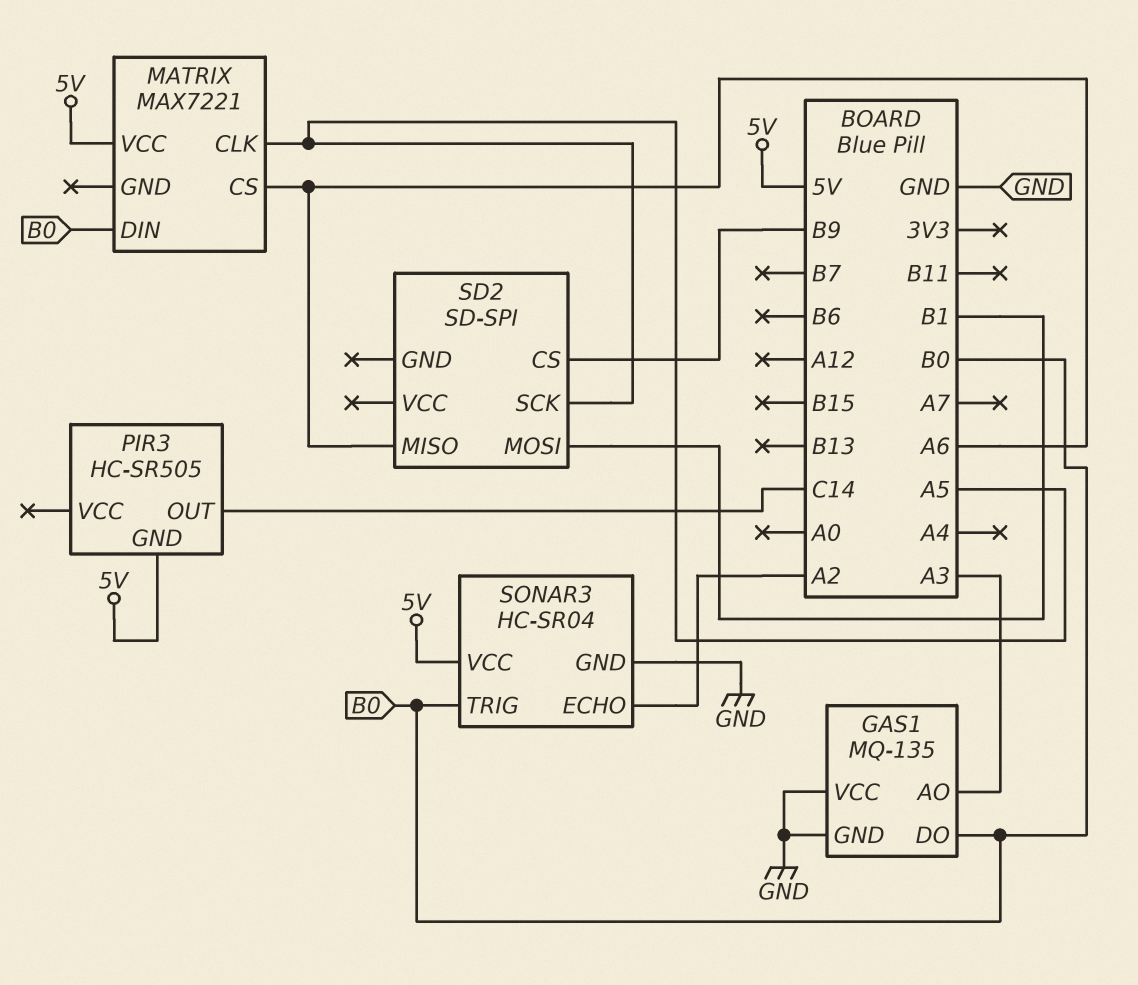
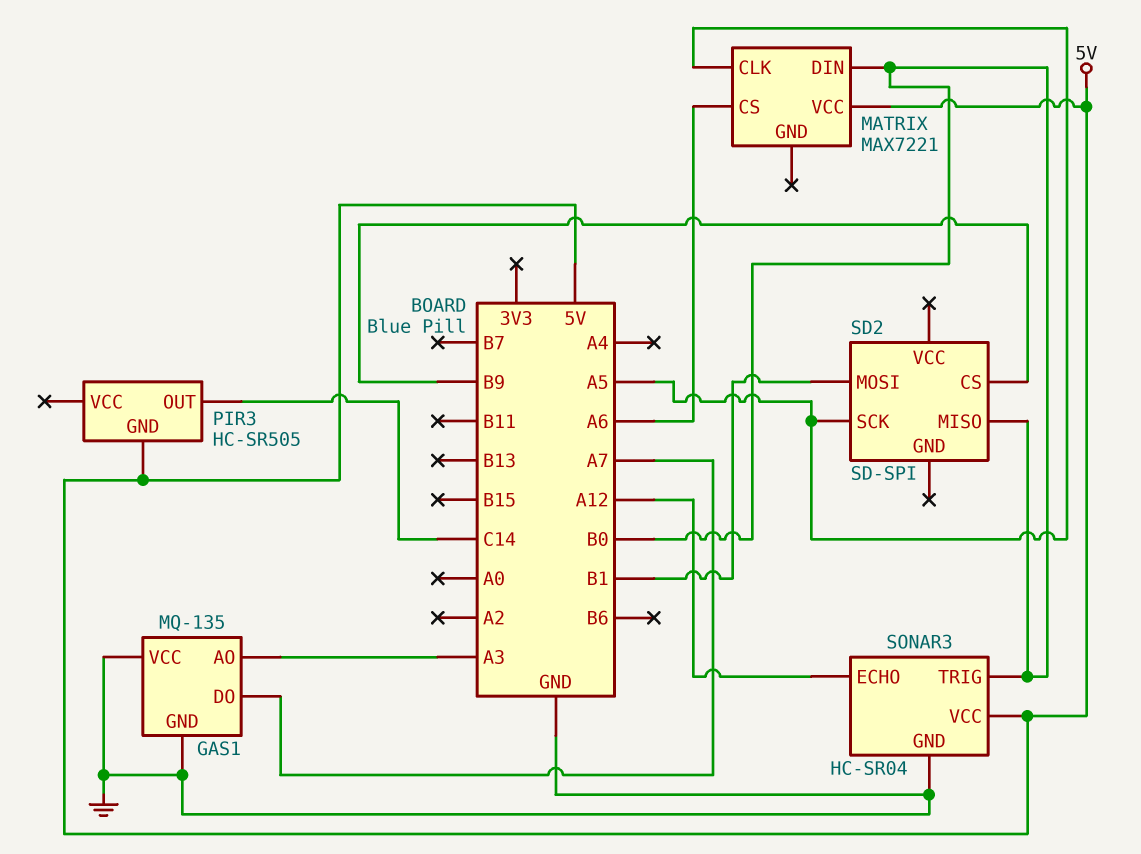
GAS1 pin DO: B0 -> A7
SD2 pin MISO: A6 -> B0
SONAR3 pin ECHO: A2 -> A12

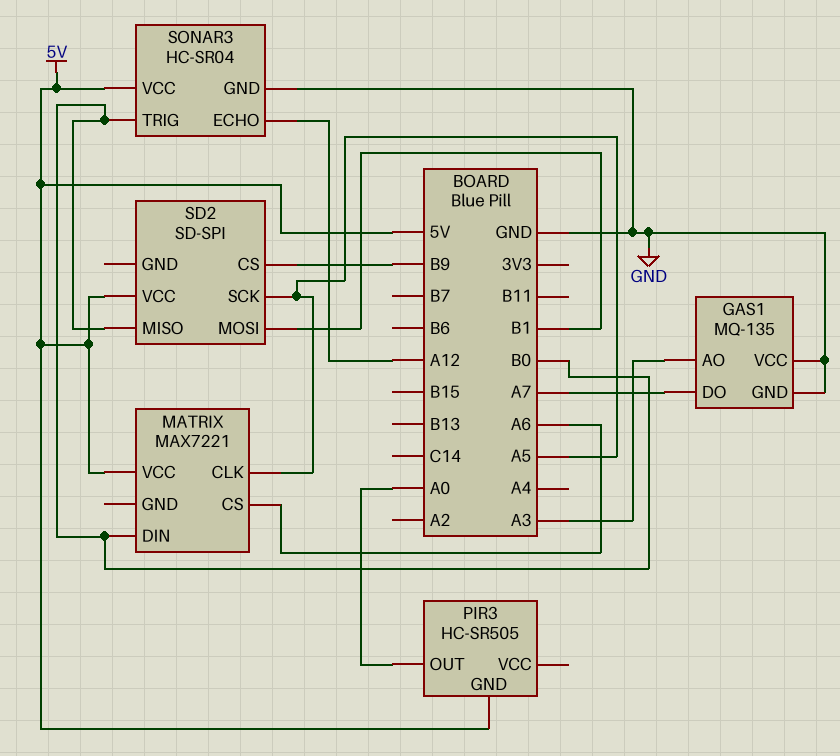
PIR3 pin OUT: C14 -> A0
SD2 pin VCC: none -> 5V

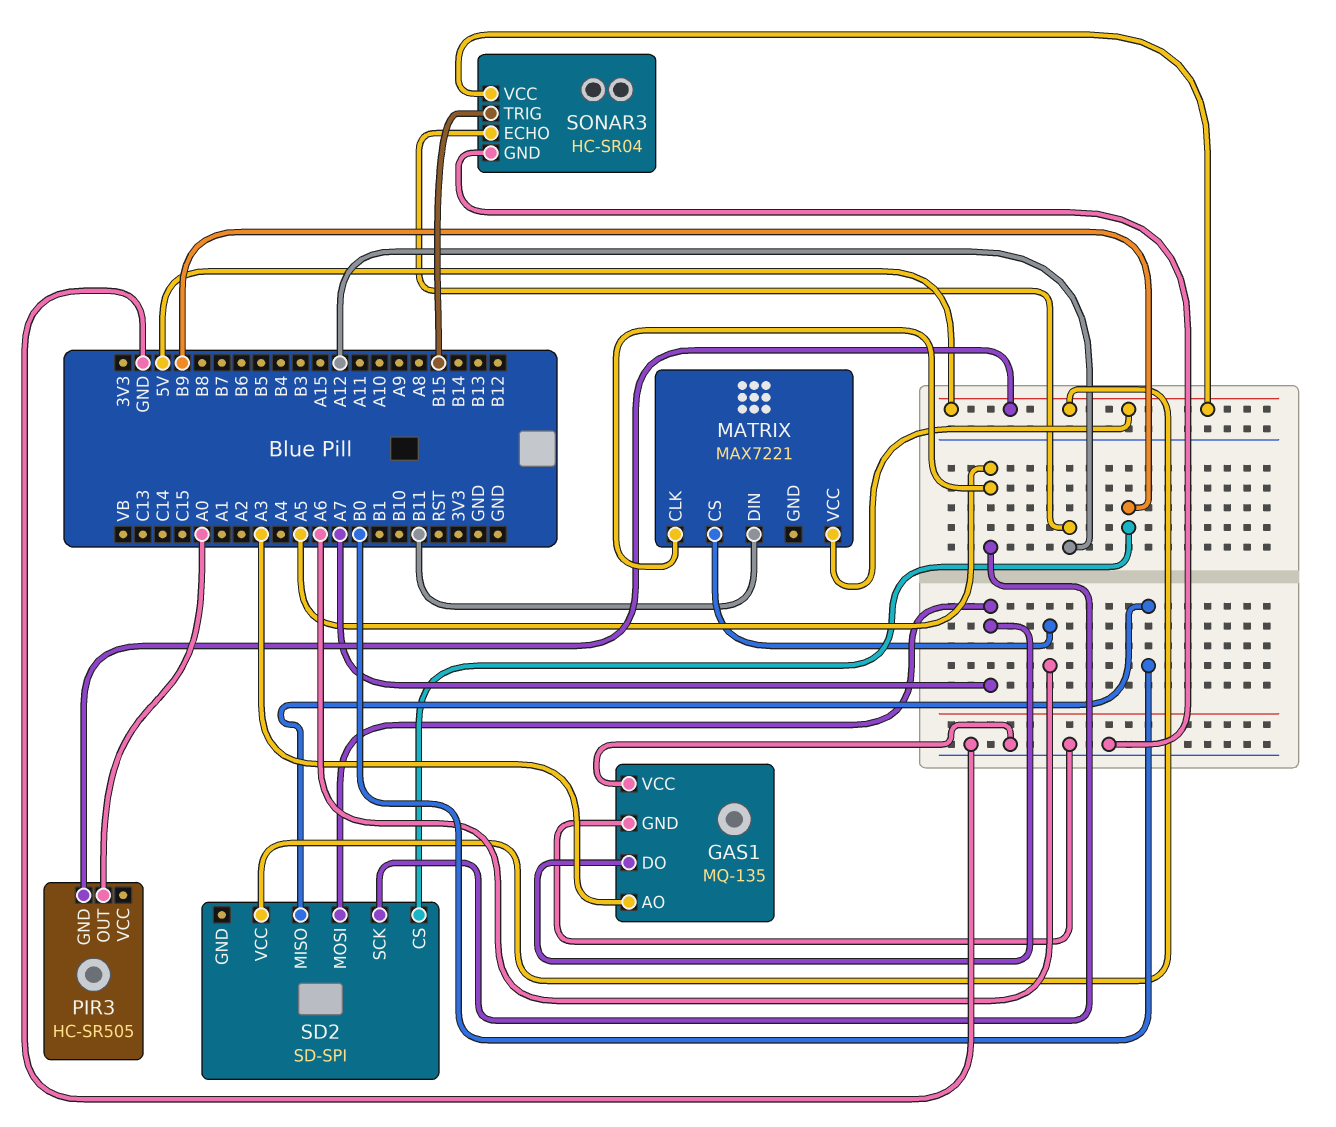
MATRIX pin DIN: B0 -> B11
SD2 pin MOSI: B1 -> A7
SONAR3 pin TRIG: B0 -> B15

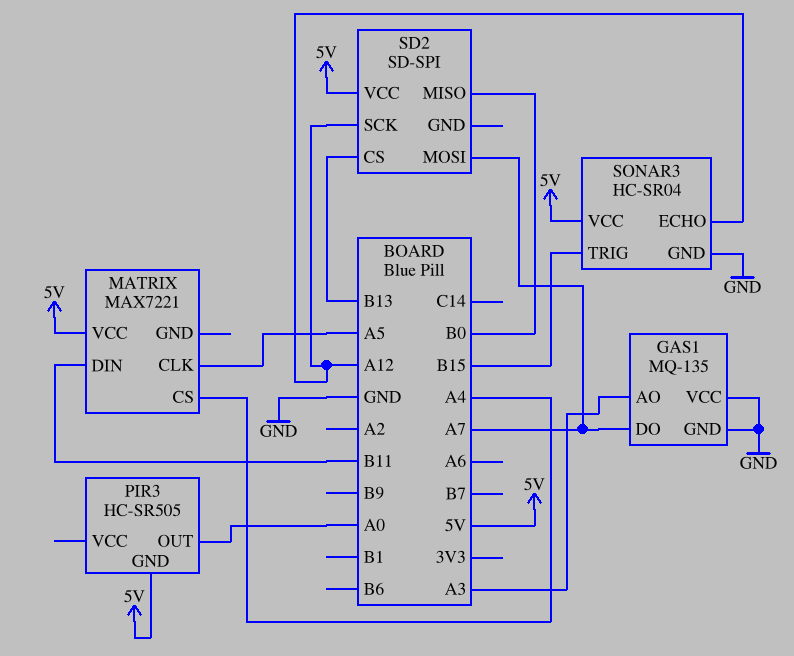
MATRIX pin CS: A6 -> A4
SD2 pin CS: B9 -> B13
SD2 pin SCK: A5 -> A12

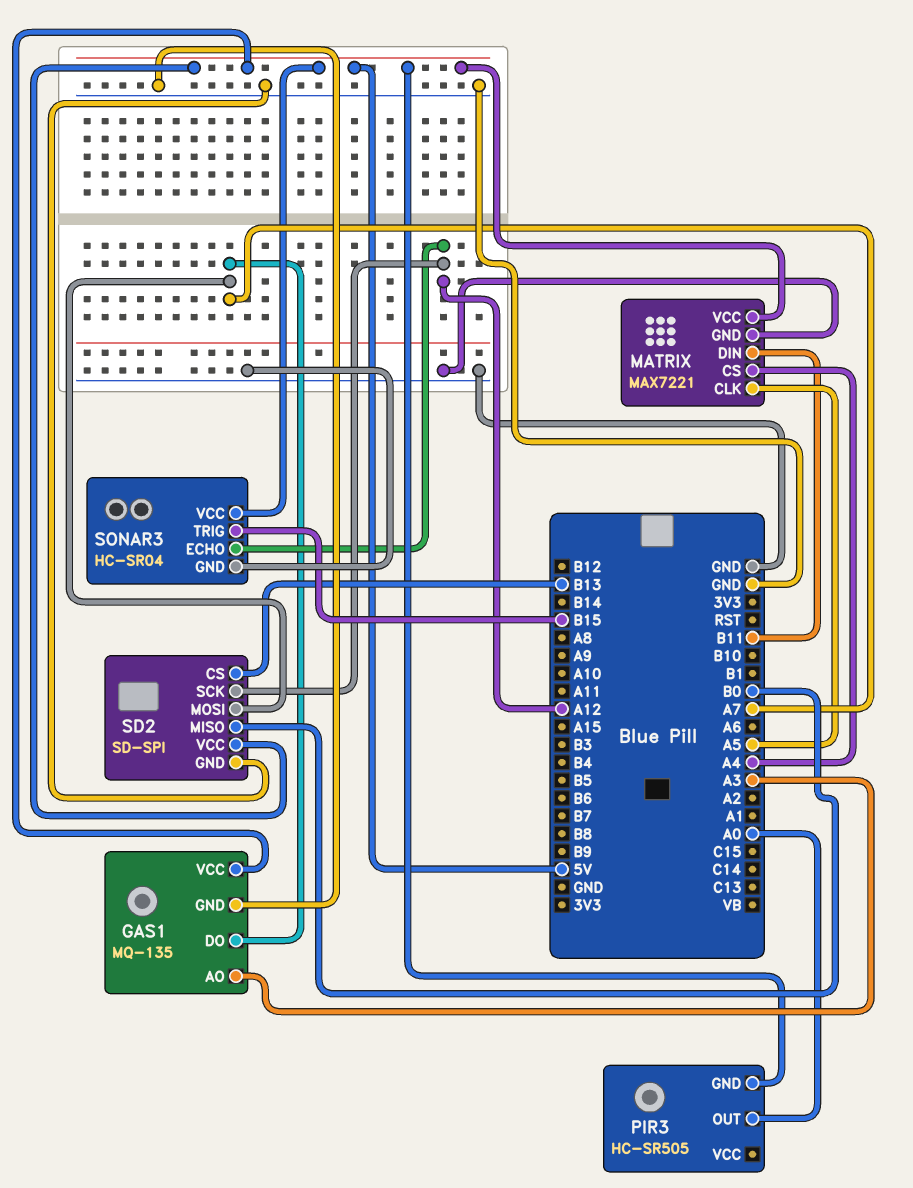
GAS1 pin VCC: GND -> 5V
MATRIX pin GND: none -> GND
SD2 pin GND: none -> GND

